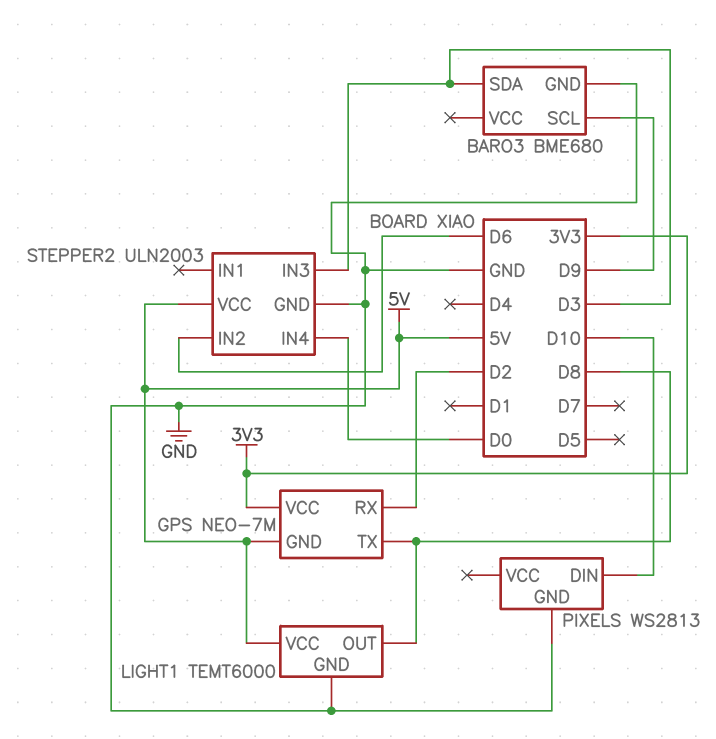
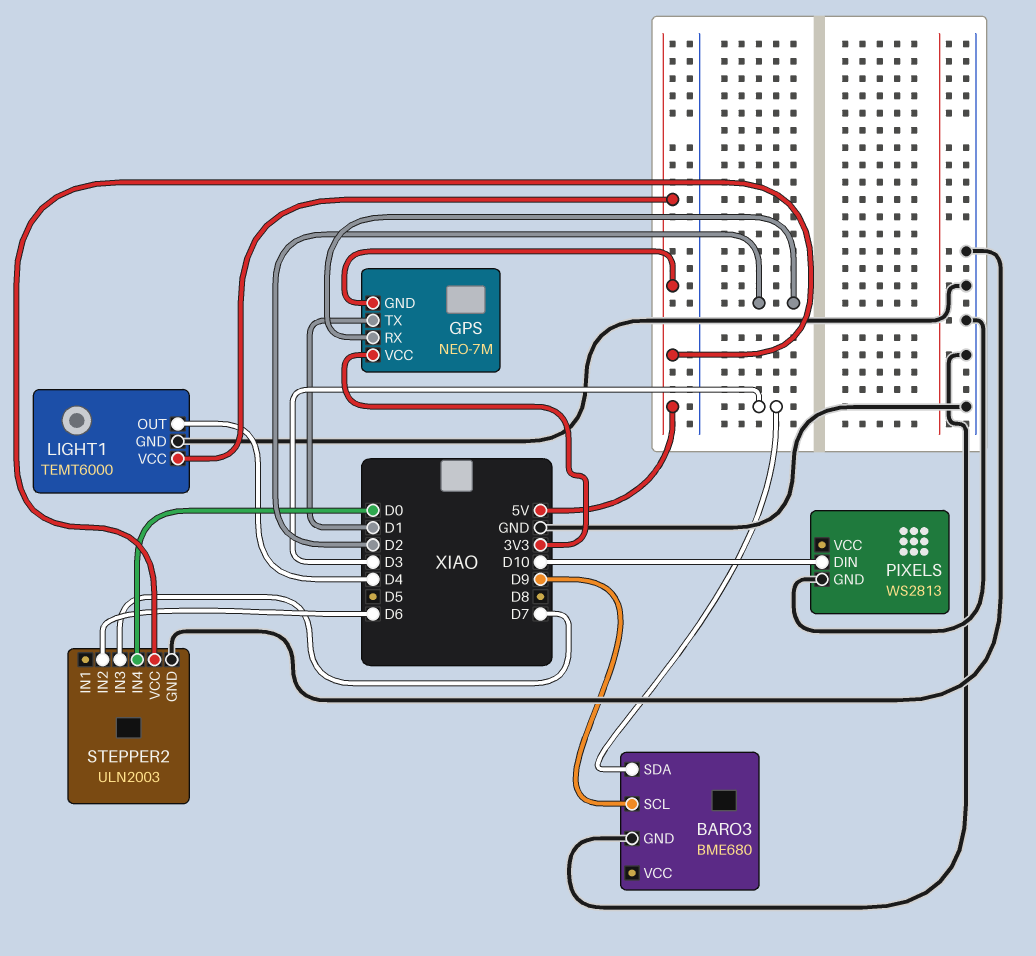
GPS pin TX: D8 -> D1
LIGHT1 pin OUT: D8 -> D4
STEPPER2 pin IN3: D3 -> D7

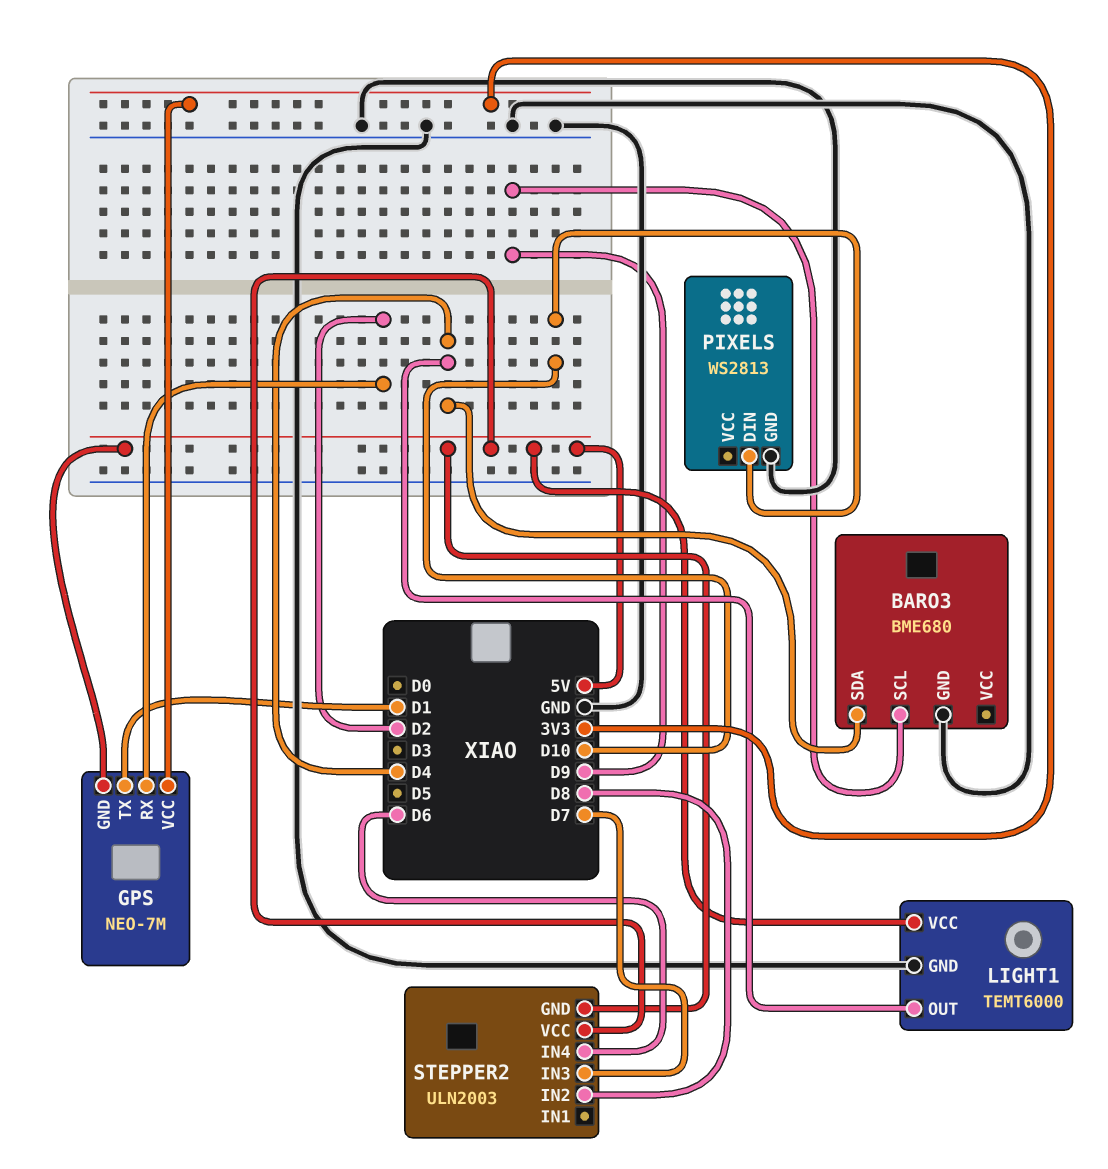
BARO3 pin SDA: D3 -> D4
STEPPER2 pin GND: GND -> 5V
STEPPER2 pin IN2: D6 -> D8
STEPPER2 pin IN4: D0 -> D6

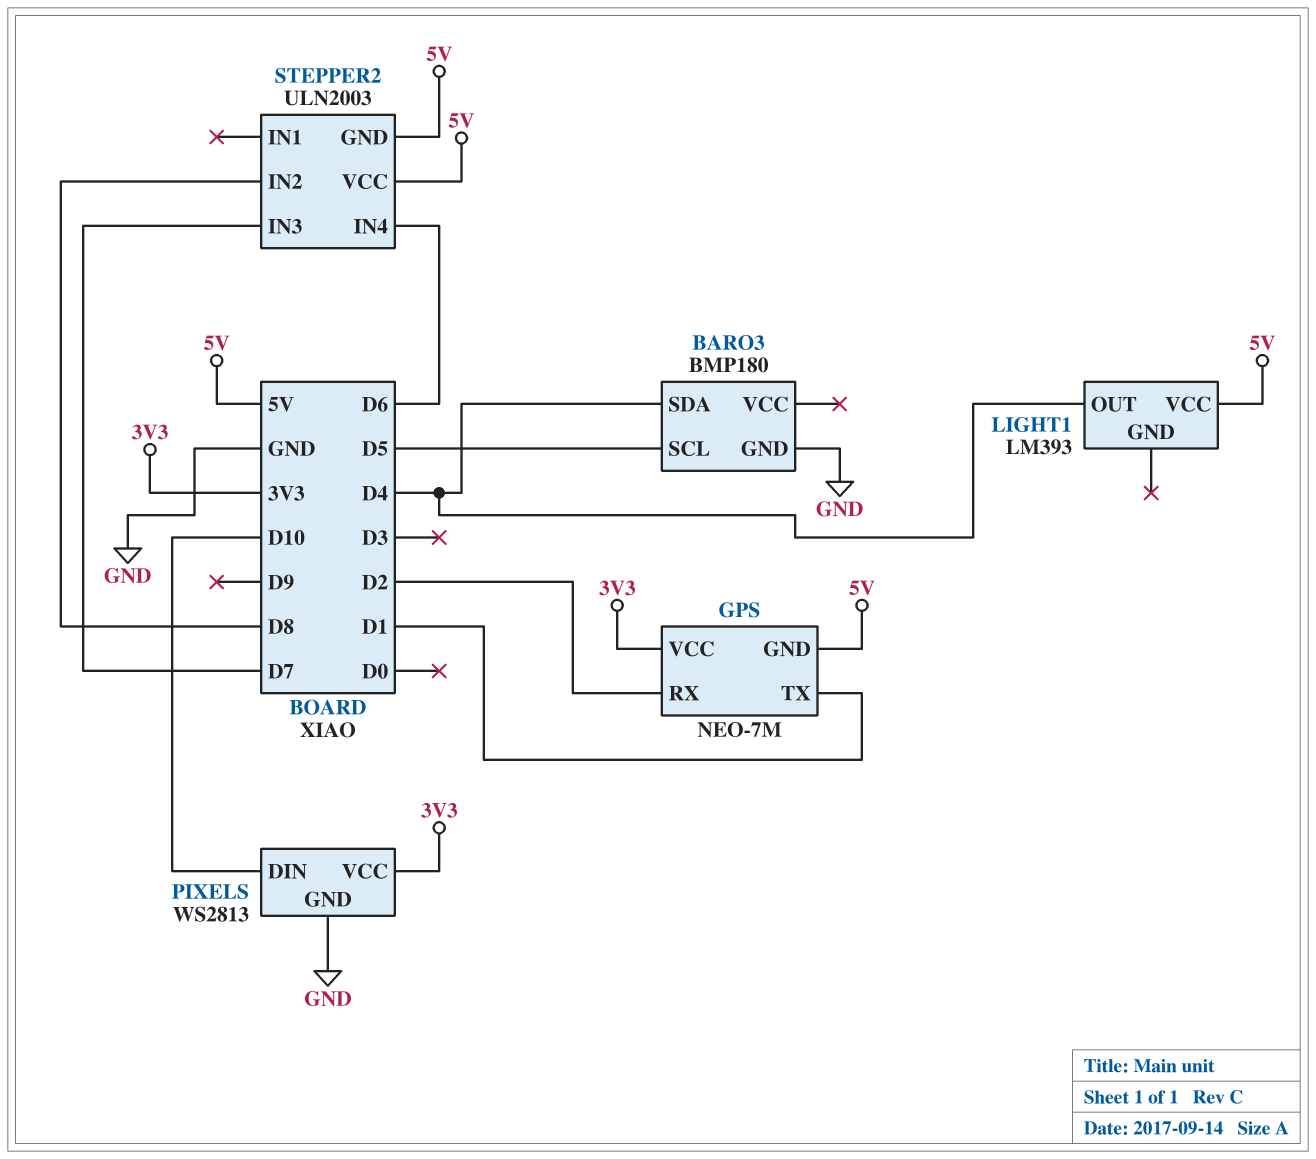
BARO3: BME680 -> BMP180
BARO3 pin SCL: D9 -> D5
LIGHT1: TEMT6000 -> LM393
LIGHT1 pin GND: GND -> none
PIXELS pin VCC: none -> 3V3

